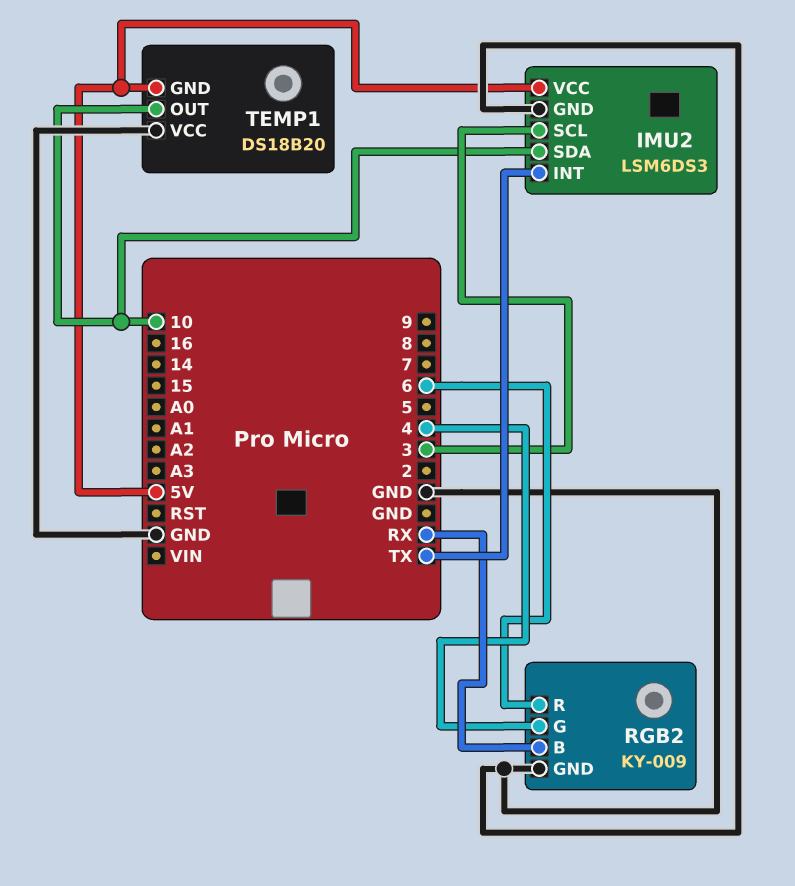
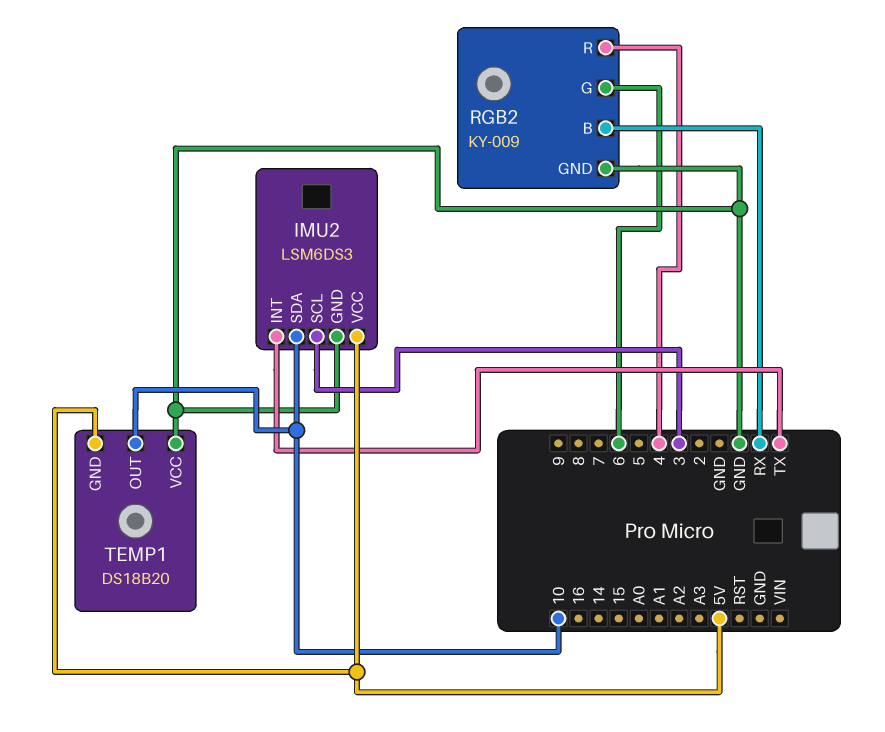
RGB2 pin G: 4 -> 6
RGB2 pin R: 6 -> 4

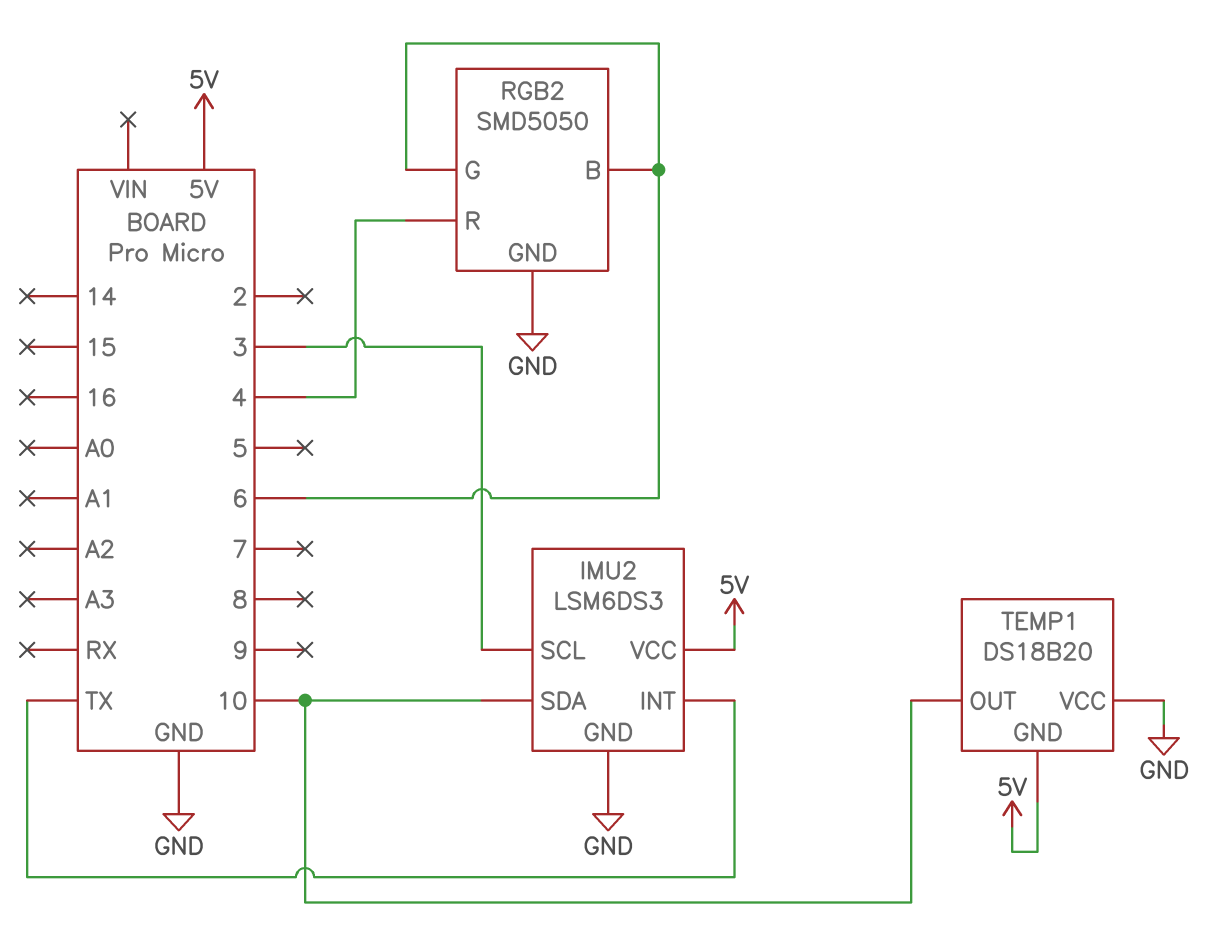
RGB2: KY-009 -> SMD5050
RGB2 pin B: RX -> 6

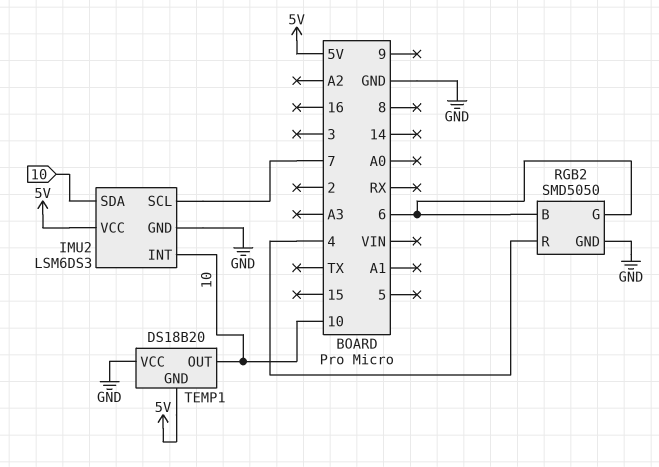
IMU2 pin INT: TX -> 10
IMU2 pin SCL: 3 -> 7

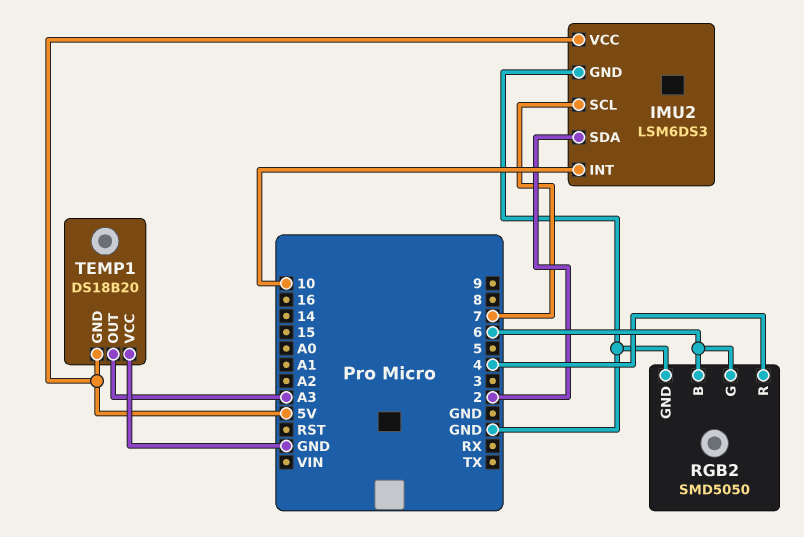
IMU2 pin SDA: 10 -> 2
TEMP1 pin OUT: 10 -> A3

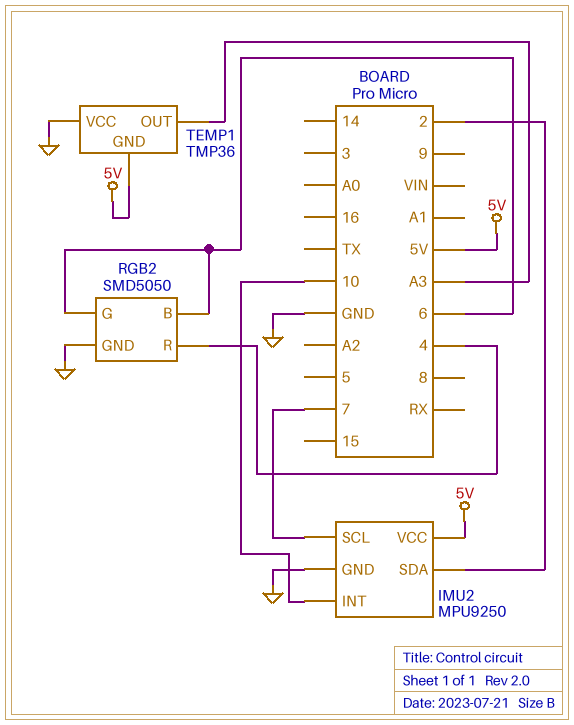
IMU2: LSM6DS3 -> MPU9250
TEMP1: DS18B20 -> TMP36

